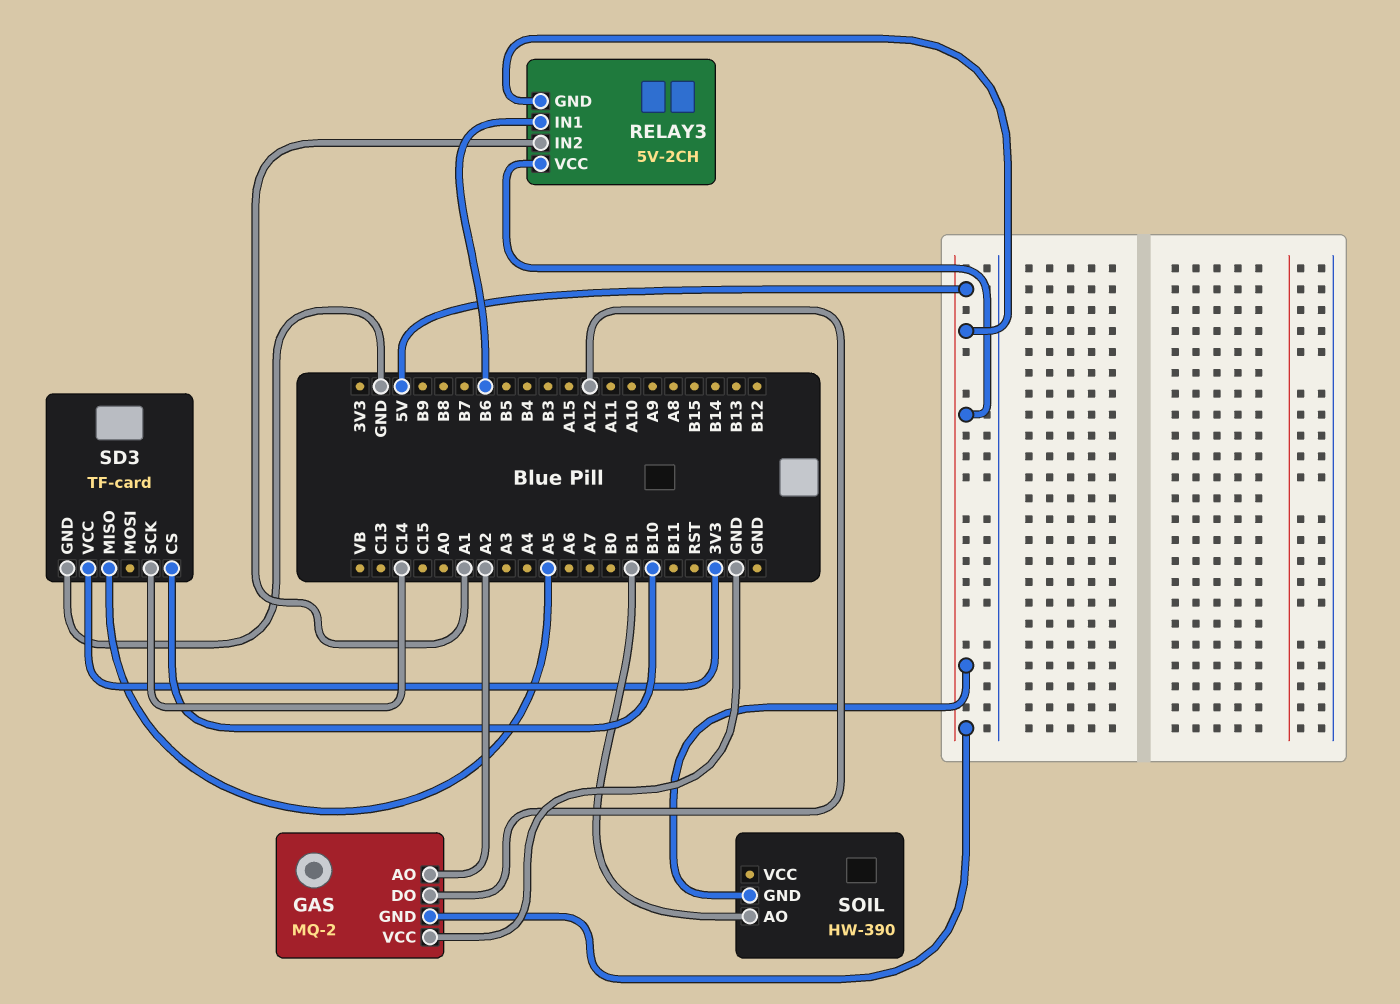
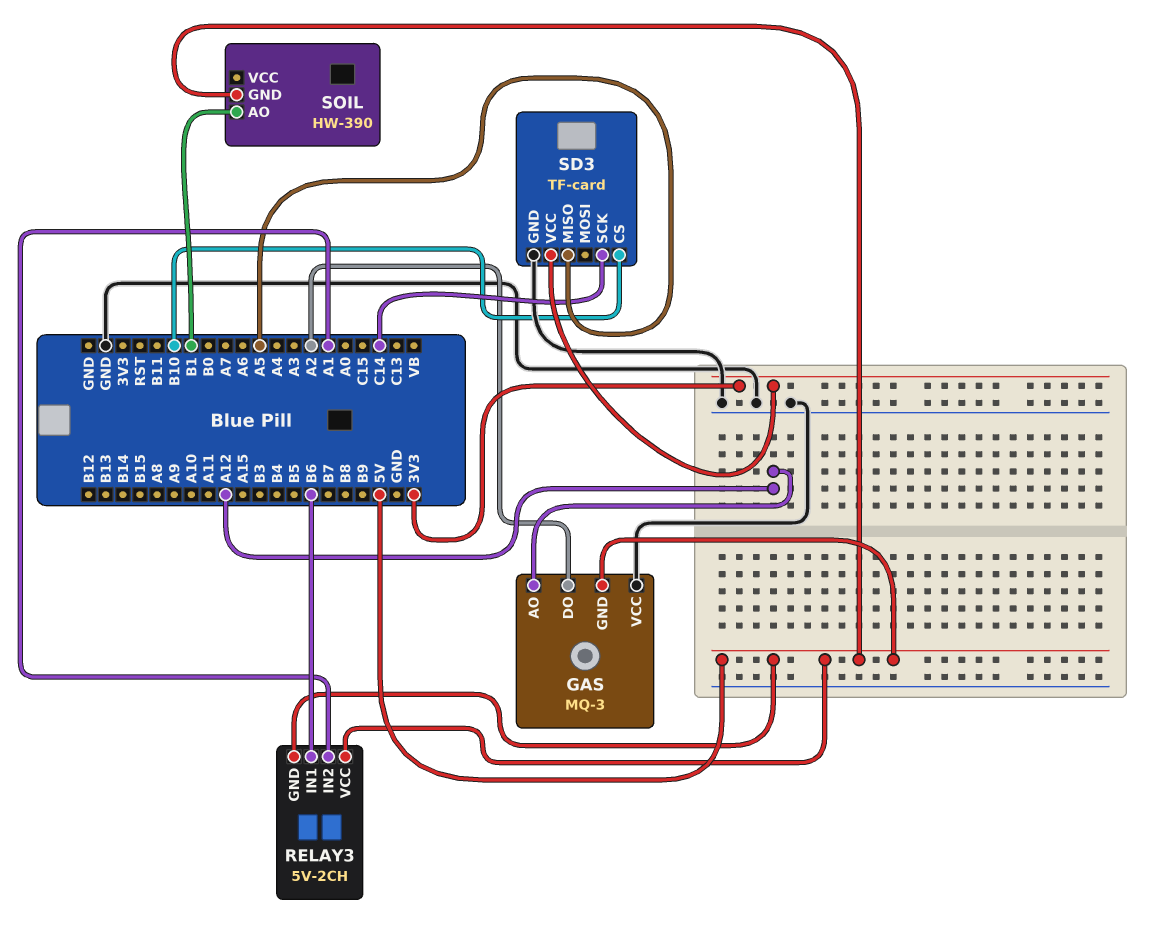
GAS: MQ-2 -> MQ-3
GAS pin AO: A2 -> A12
GAS pin DO: A12 -> A2

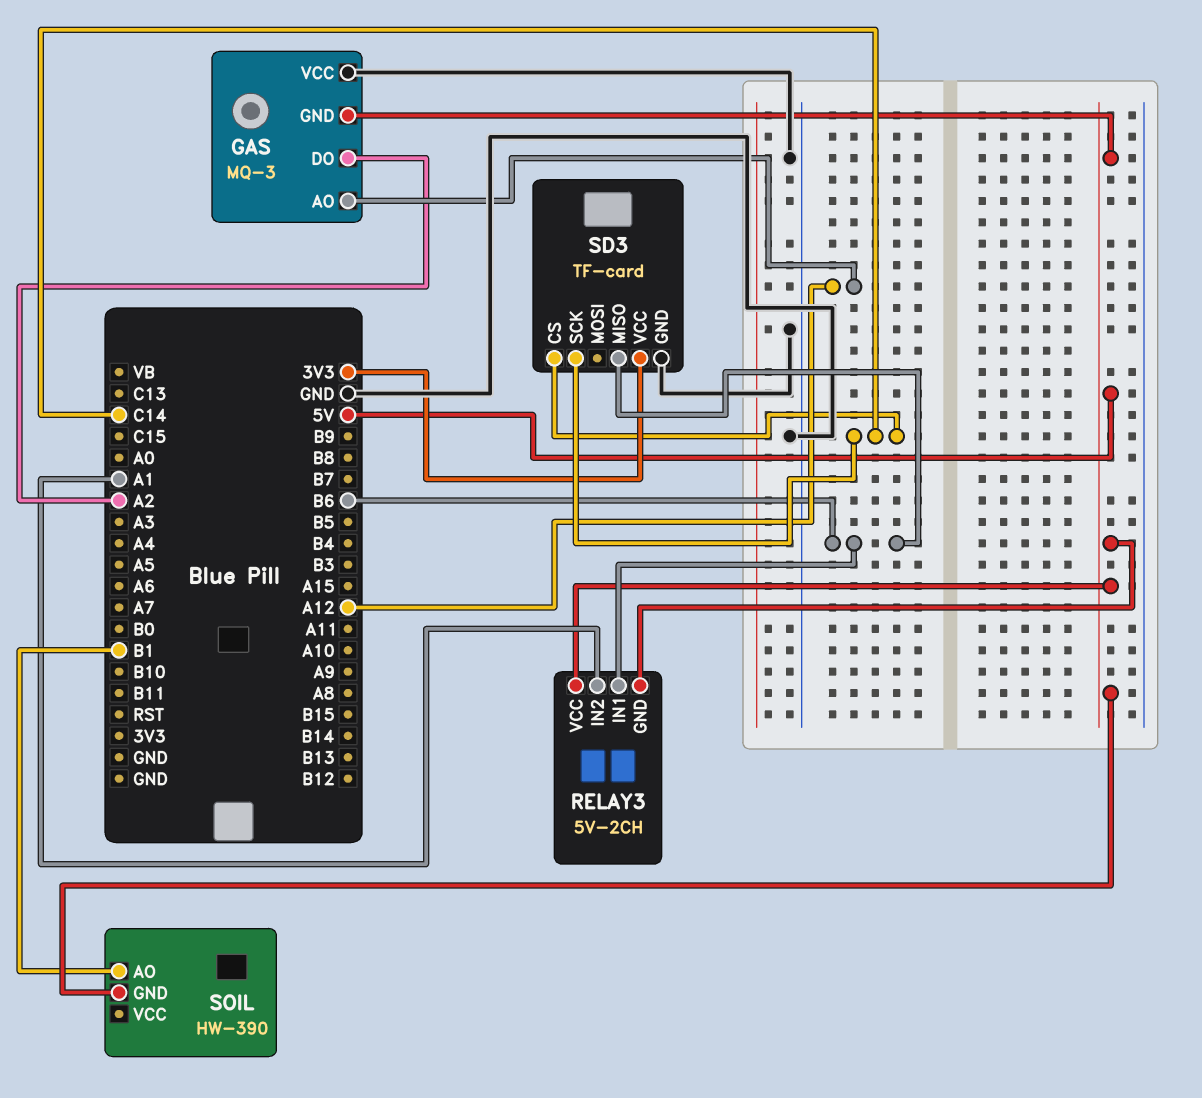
SD3 pin CS: B10 -> C14
SD3 pin MISO: A5 -> B6

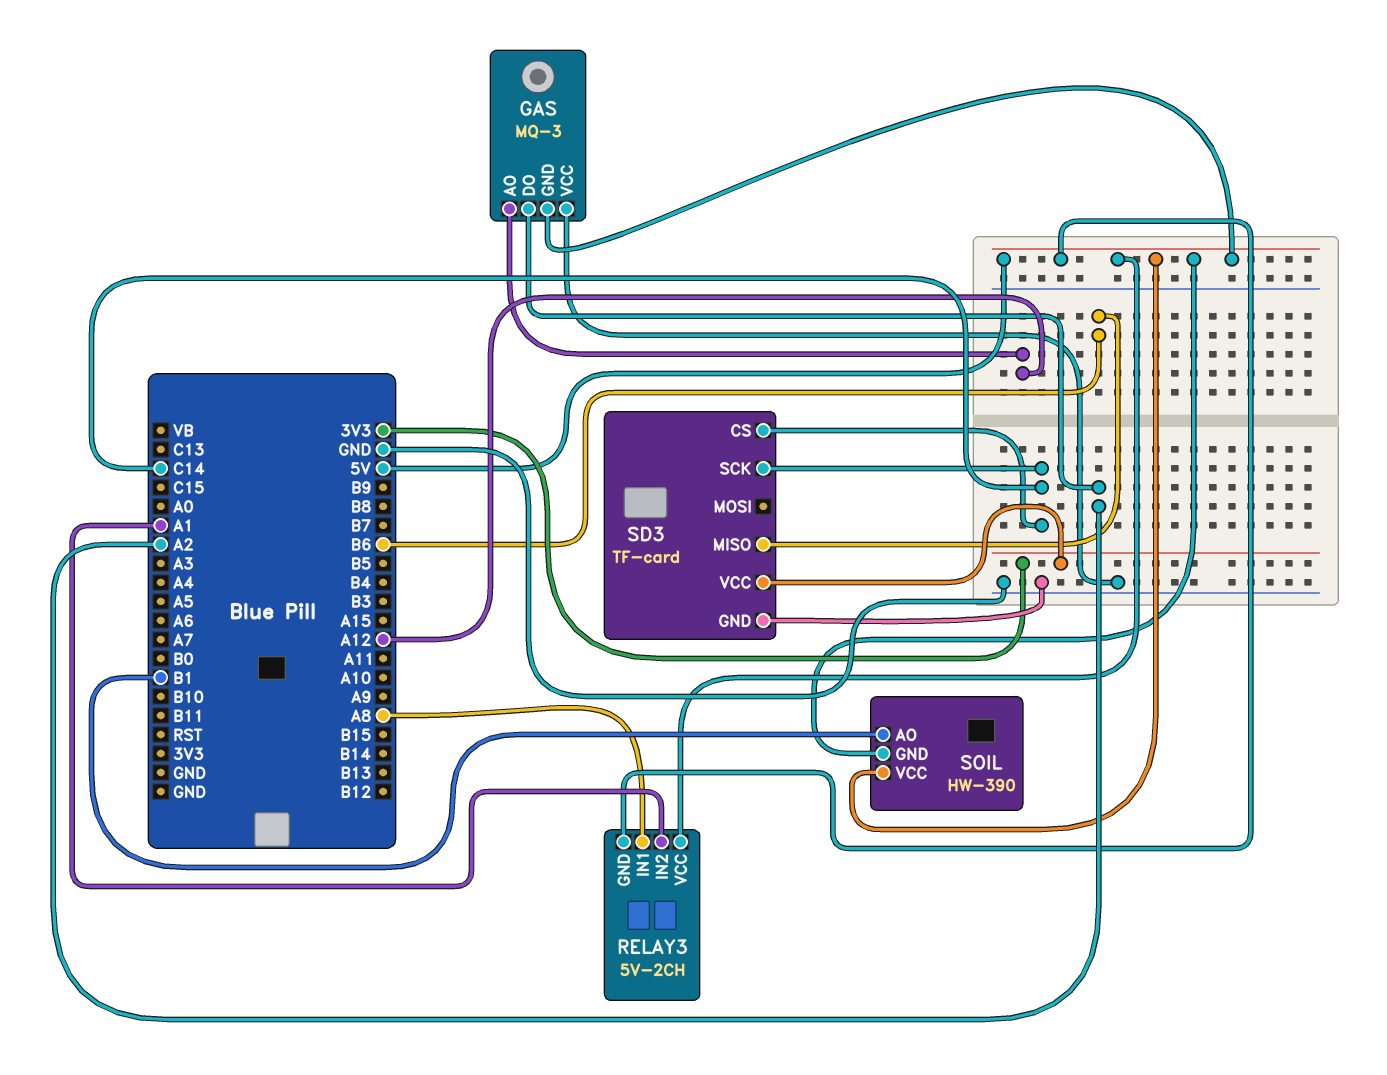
RELAY3 pin IN1: B6 -> A8
SOIL pin VCC: none -> 5V

